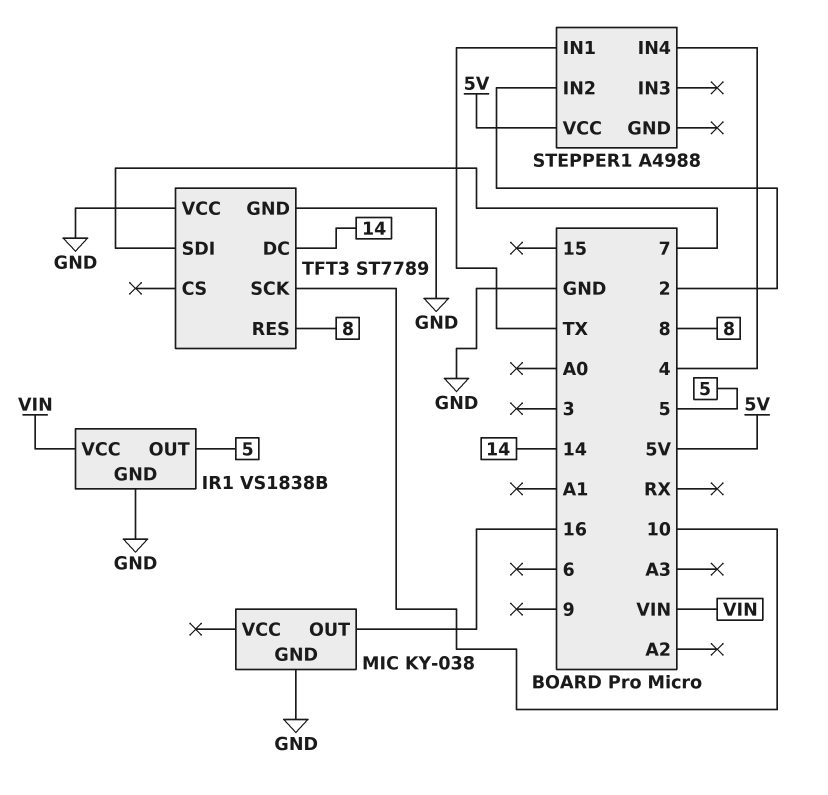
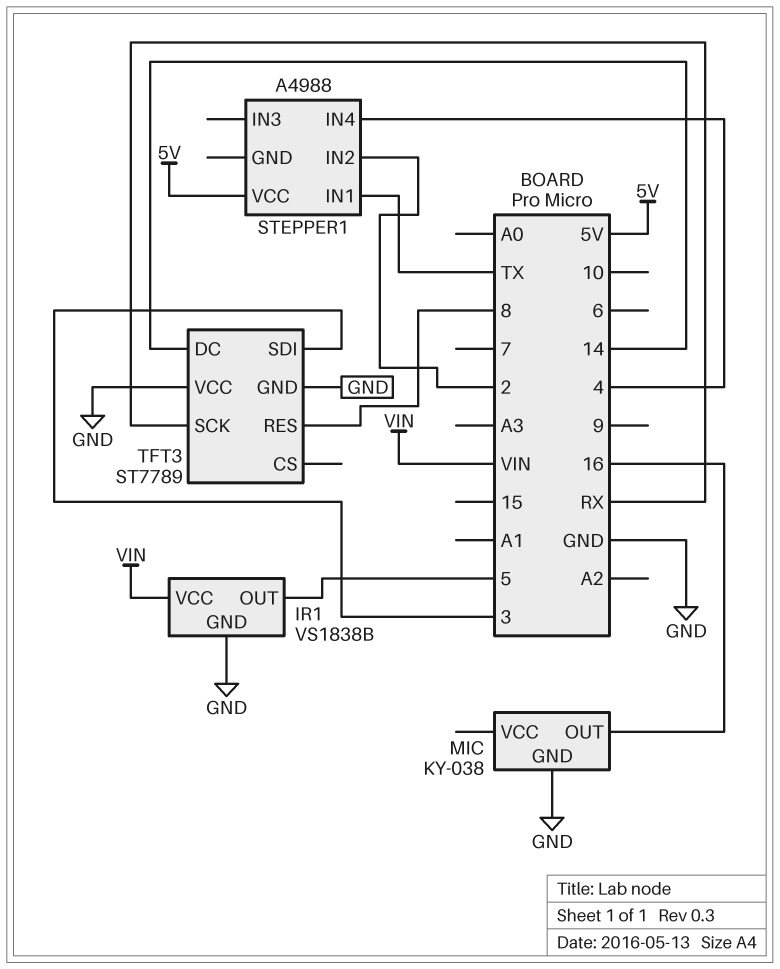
TFT3 pin SCK: 10 -> RX
TFT3 pin SDI: 7 -> 3

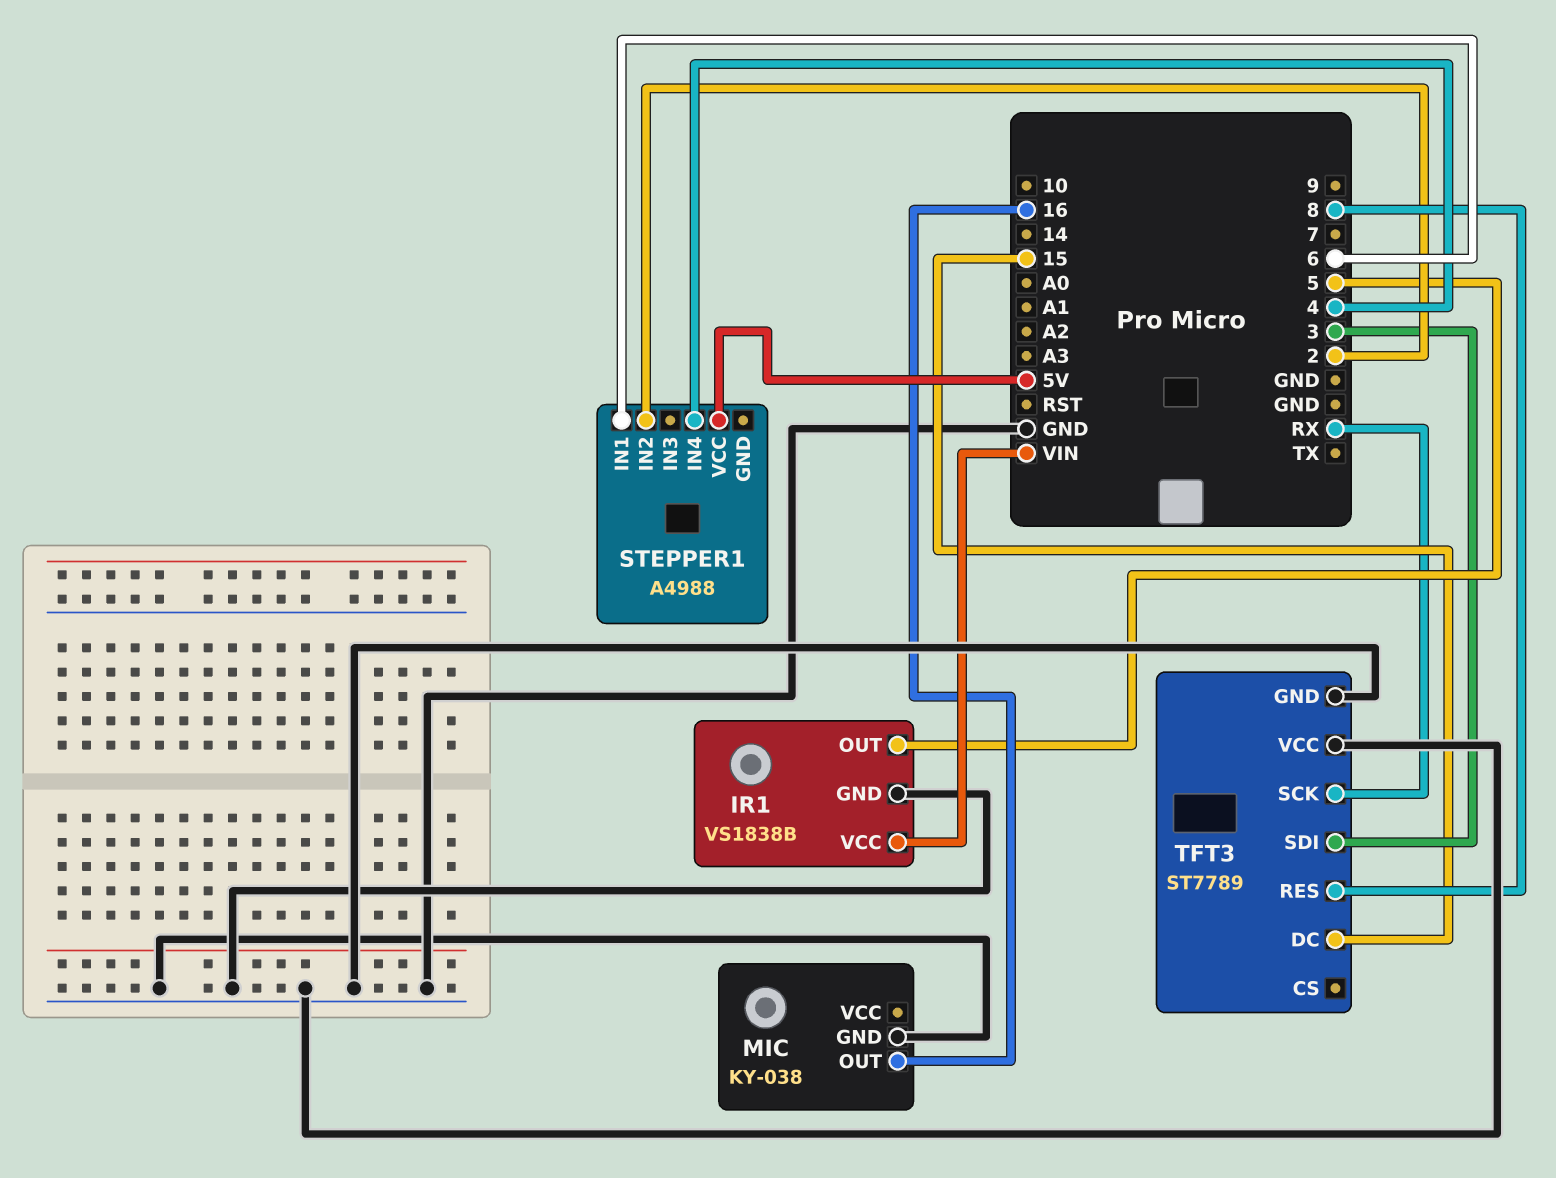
STEPPER1 pin IN1: TX -> 6
TFT3 pin DC: 14 -> 15

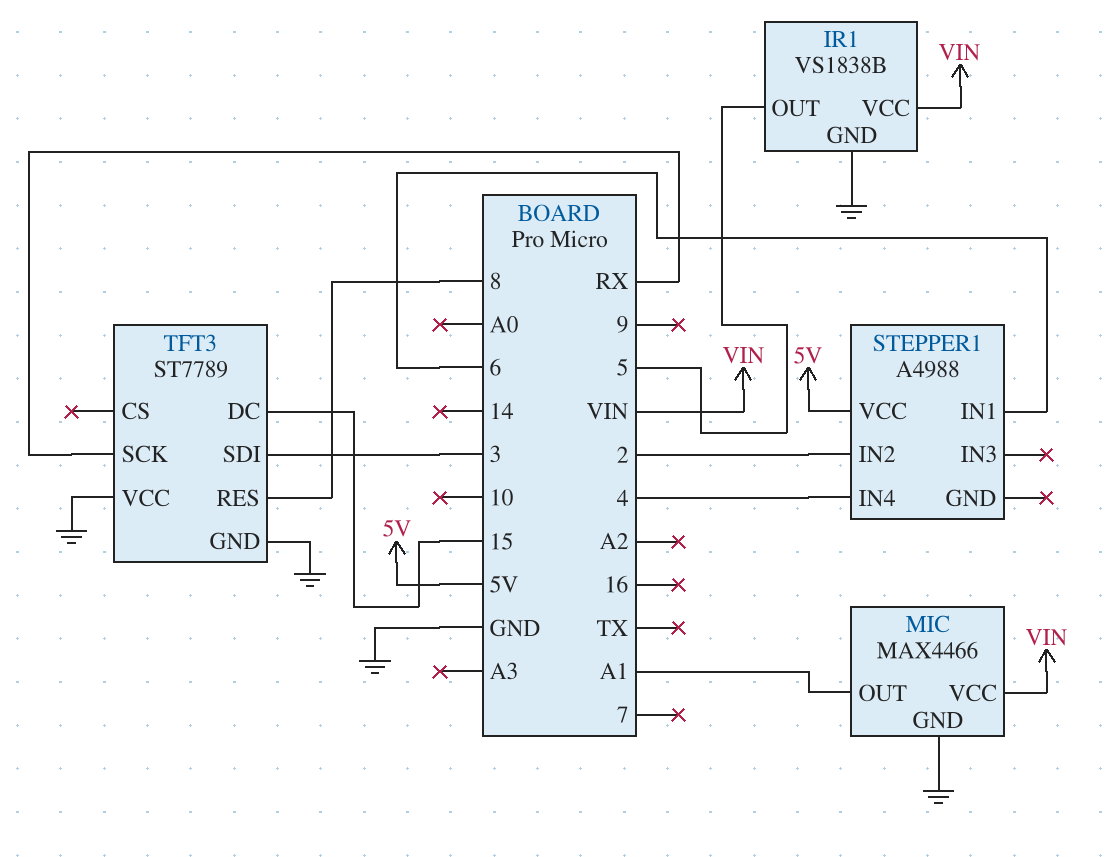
MIC: KY-038 -> MAX4466
MIC pin OUT: 16 -> A1
MIC pin VCC: none -> VIN

